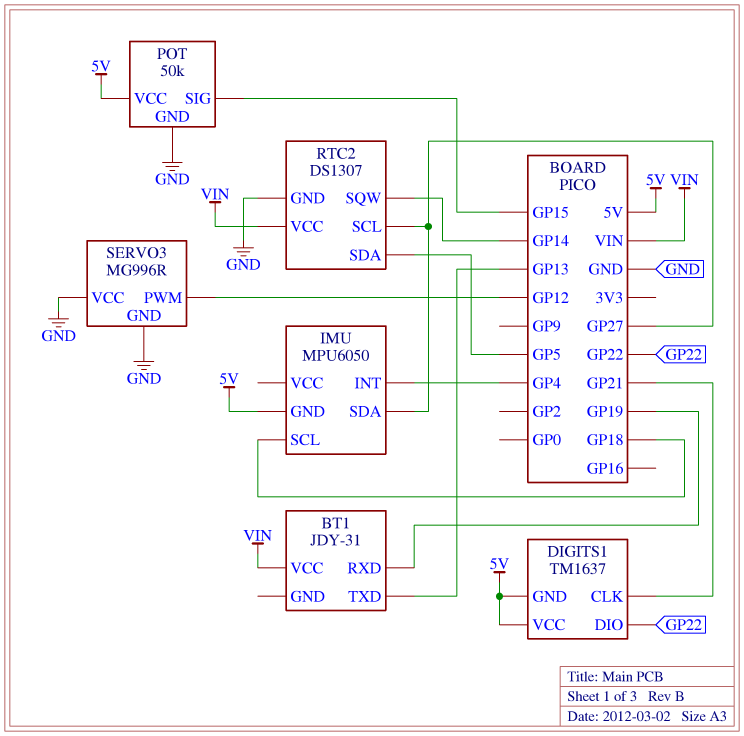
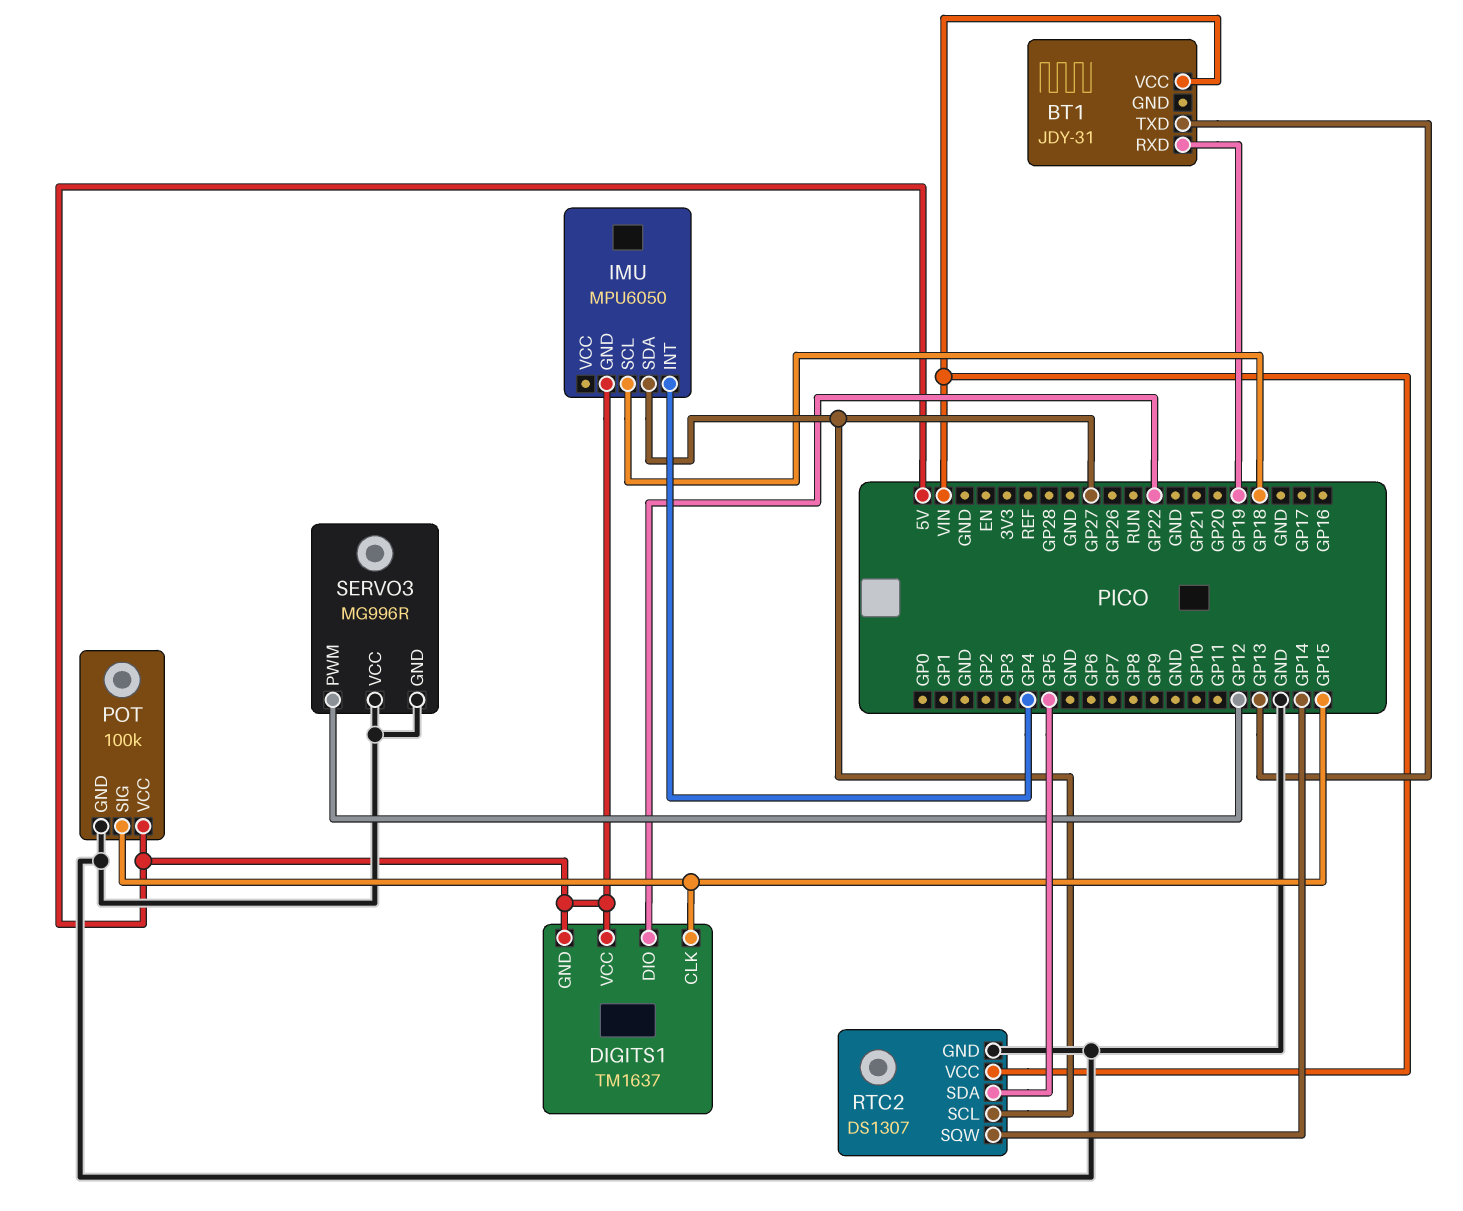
DIGITS1 pin CLK: GP21 -> GP15
POT: 50k -> 100k

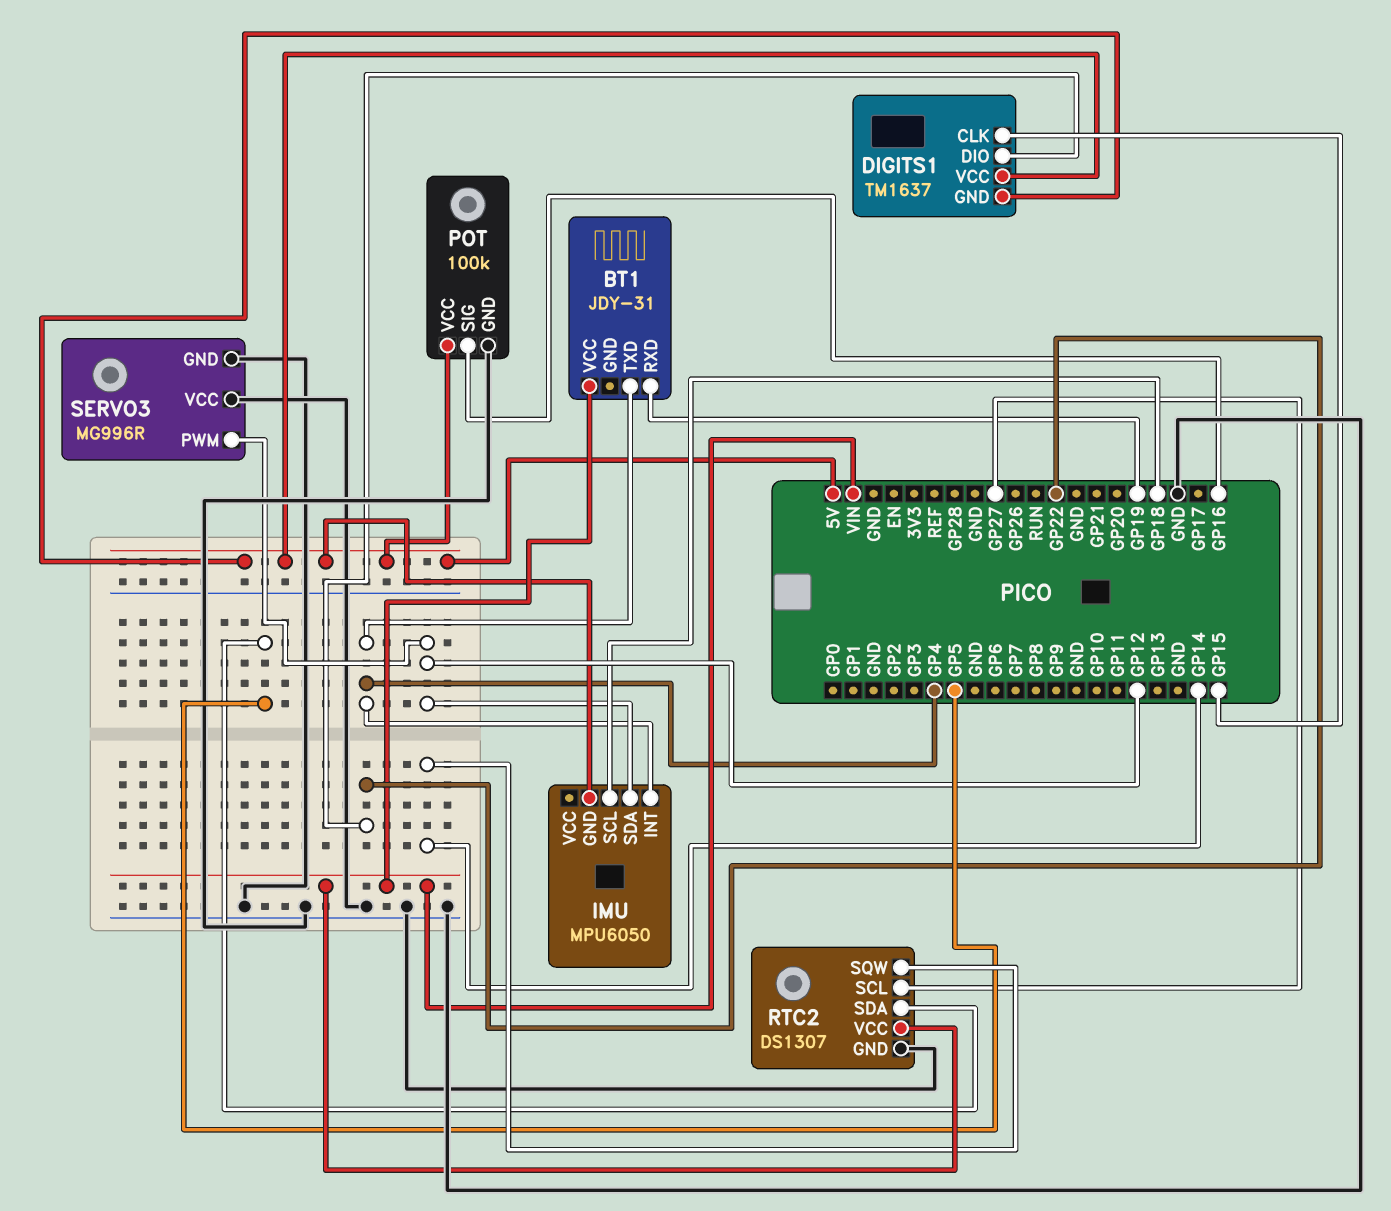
BT1 pin TXD: GP13 -> GP4
IMU pin SDA: GP27 -> GP12
POT pin SIG: GP15 -> GP16

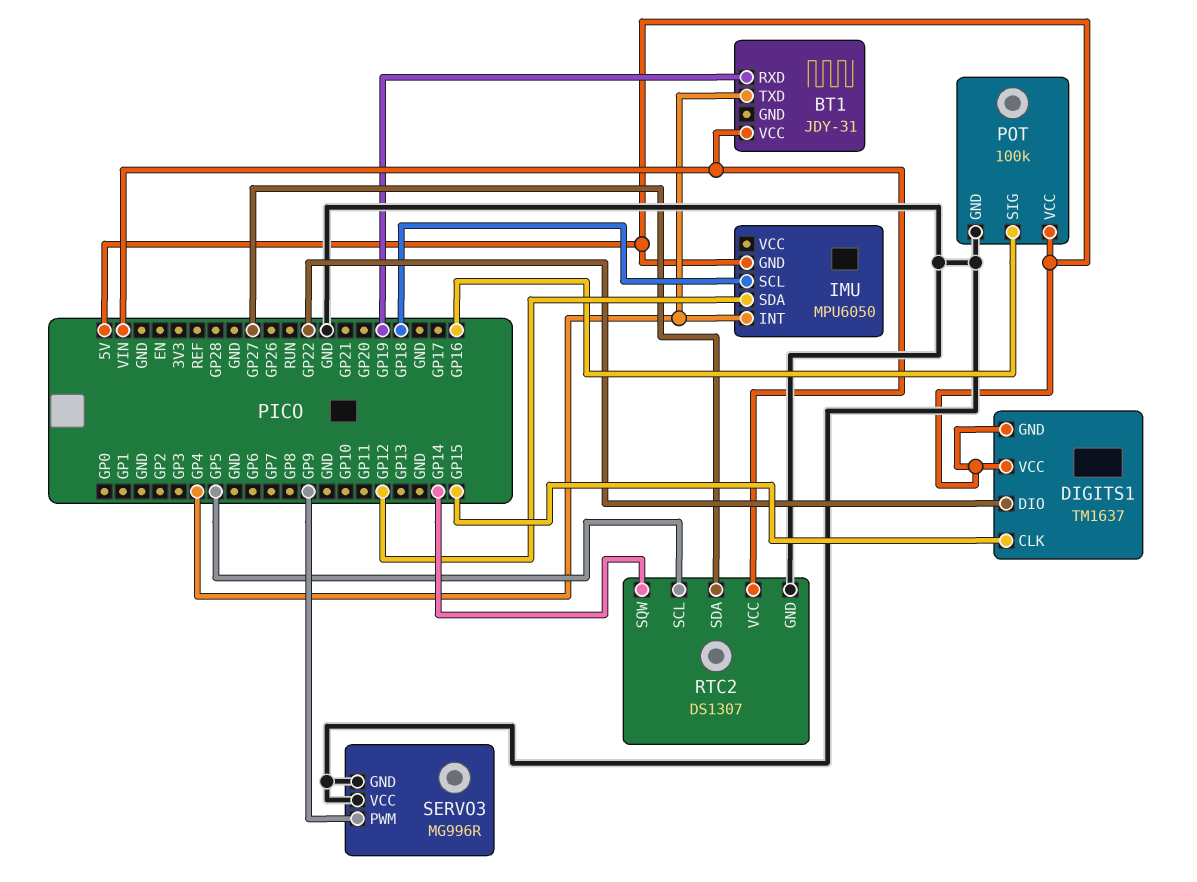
RTC2 pin SCL: GP27 -> GP5
RTC2 pin SDA: GP5 -> GP27
SERVO3 pin PWM: GP12 -> GP9

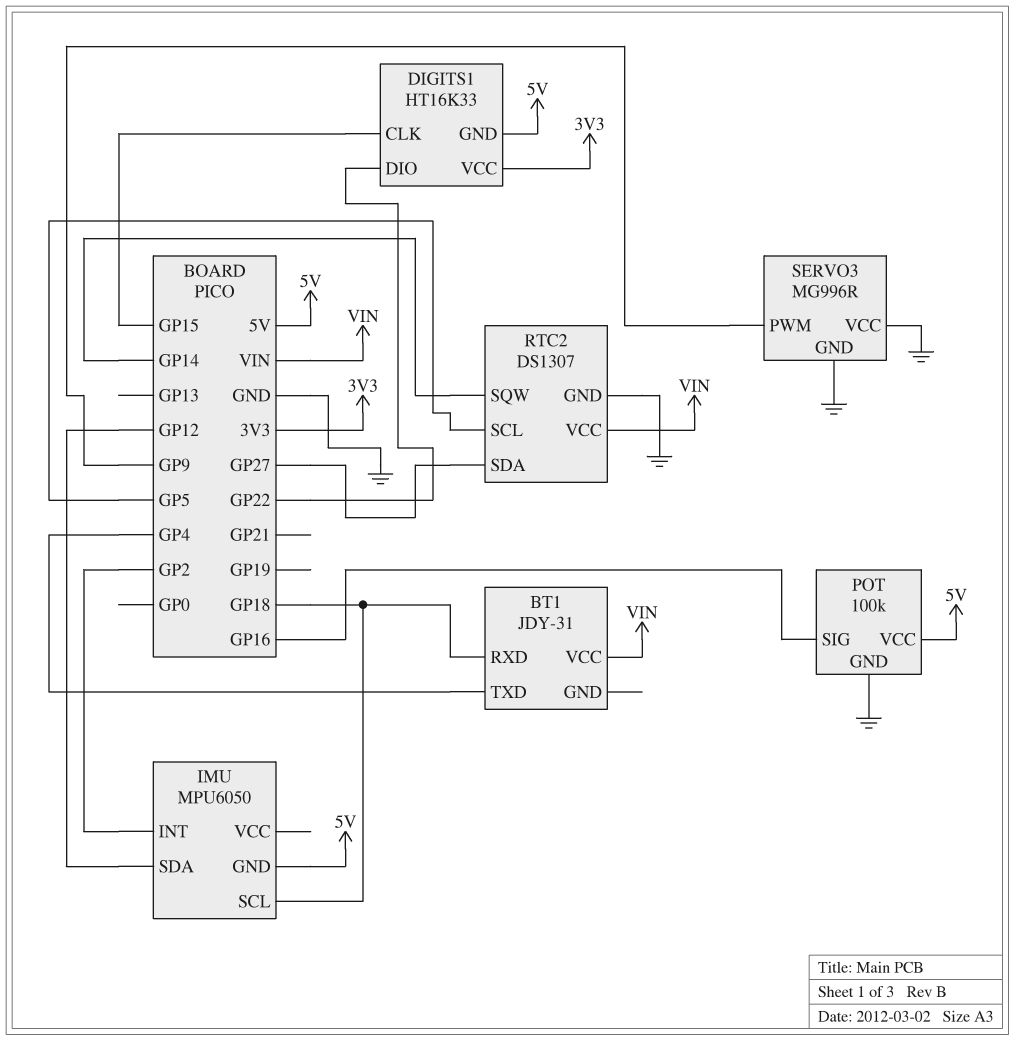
BT1 pin RXD: GP19 -> GP18
DIGITS1: TM1637 -> HT16K33
DIGITS1 pin VCC: 5V -> 3V3
IMU pin INT: GP4 -> GP2

